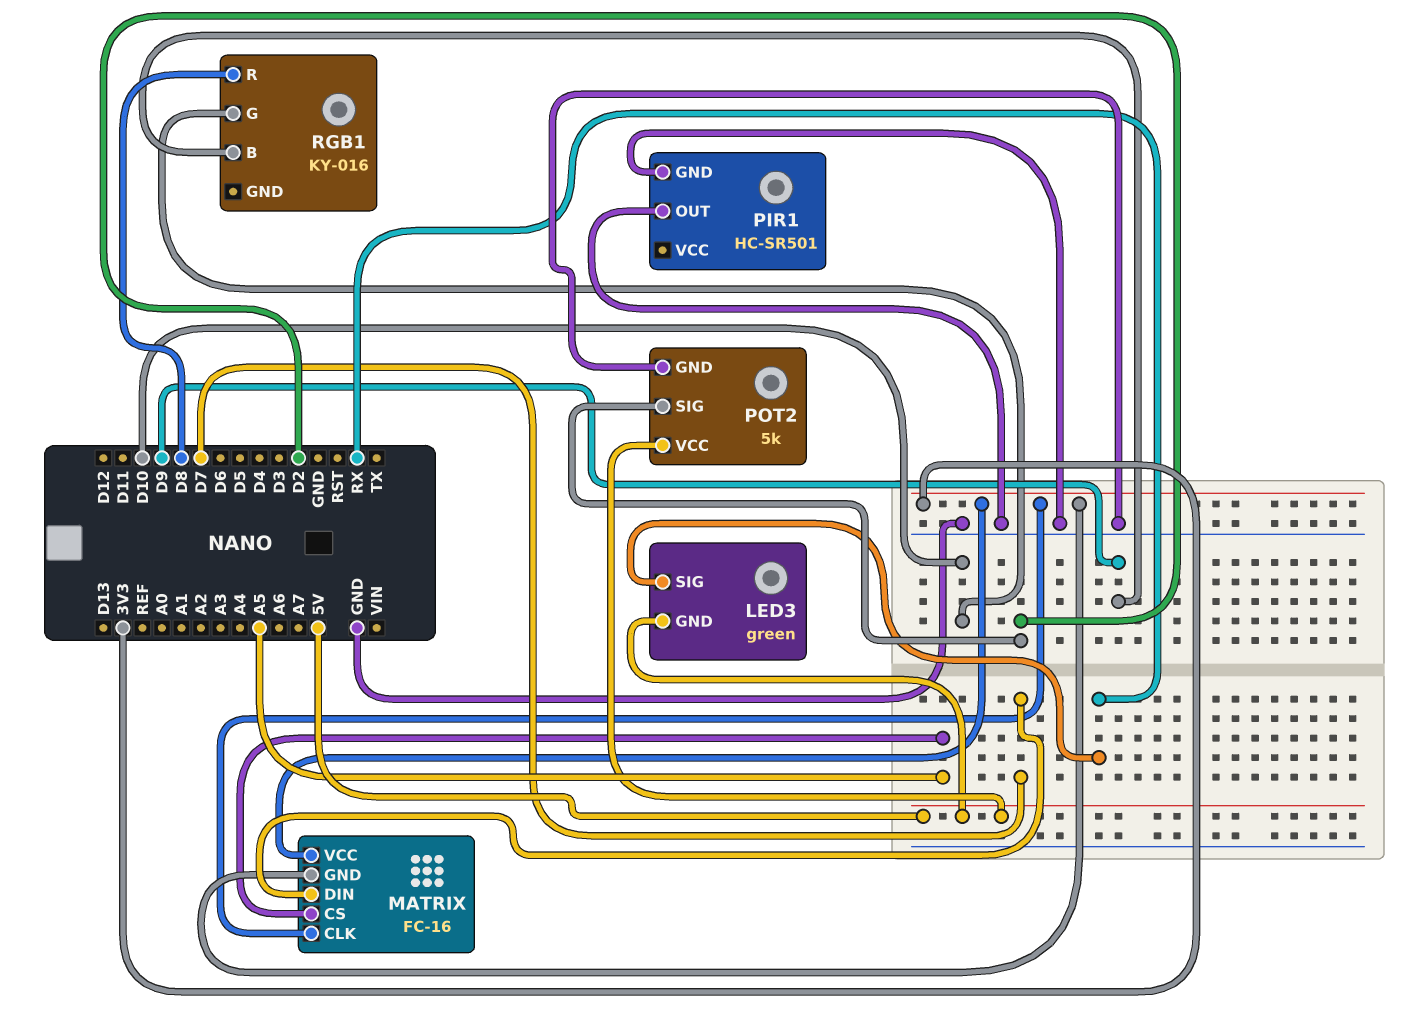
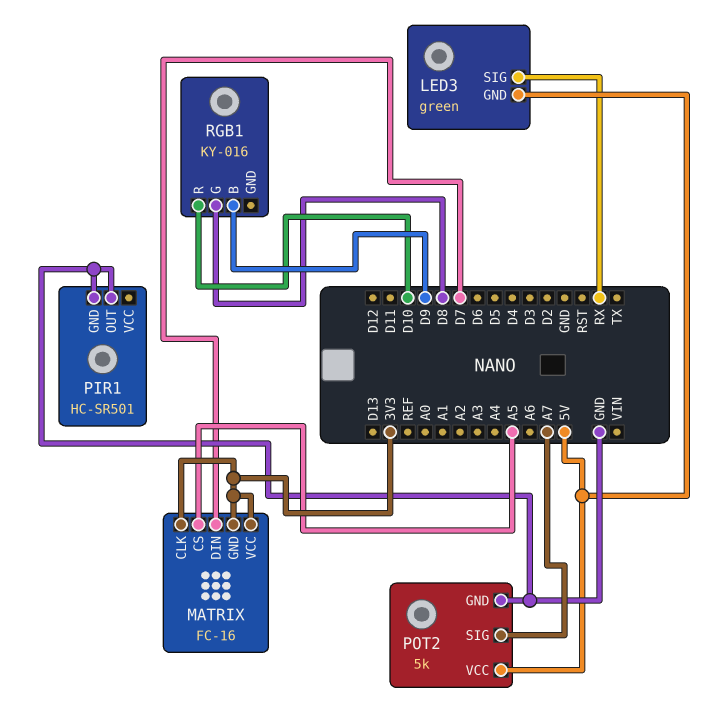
POT2 pin SIG: D2 -> A7
RGB1 pin G: D10 -> D8
RGB1 pin R: D8 -> D10

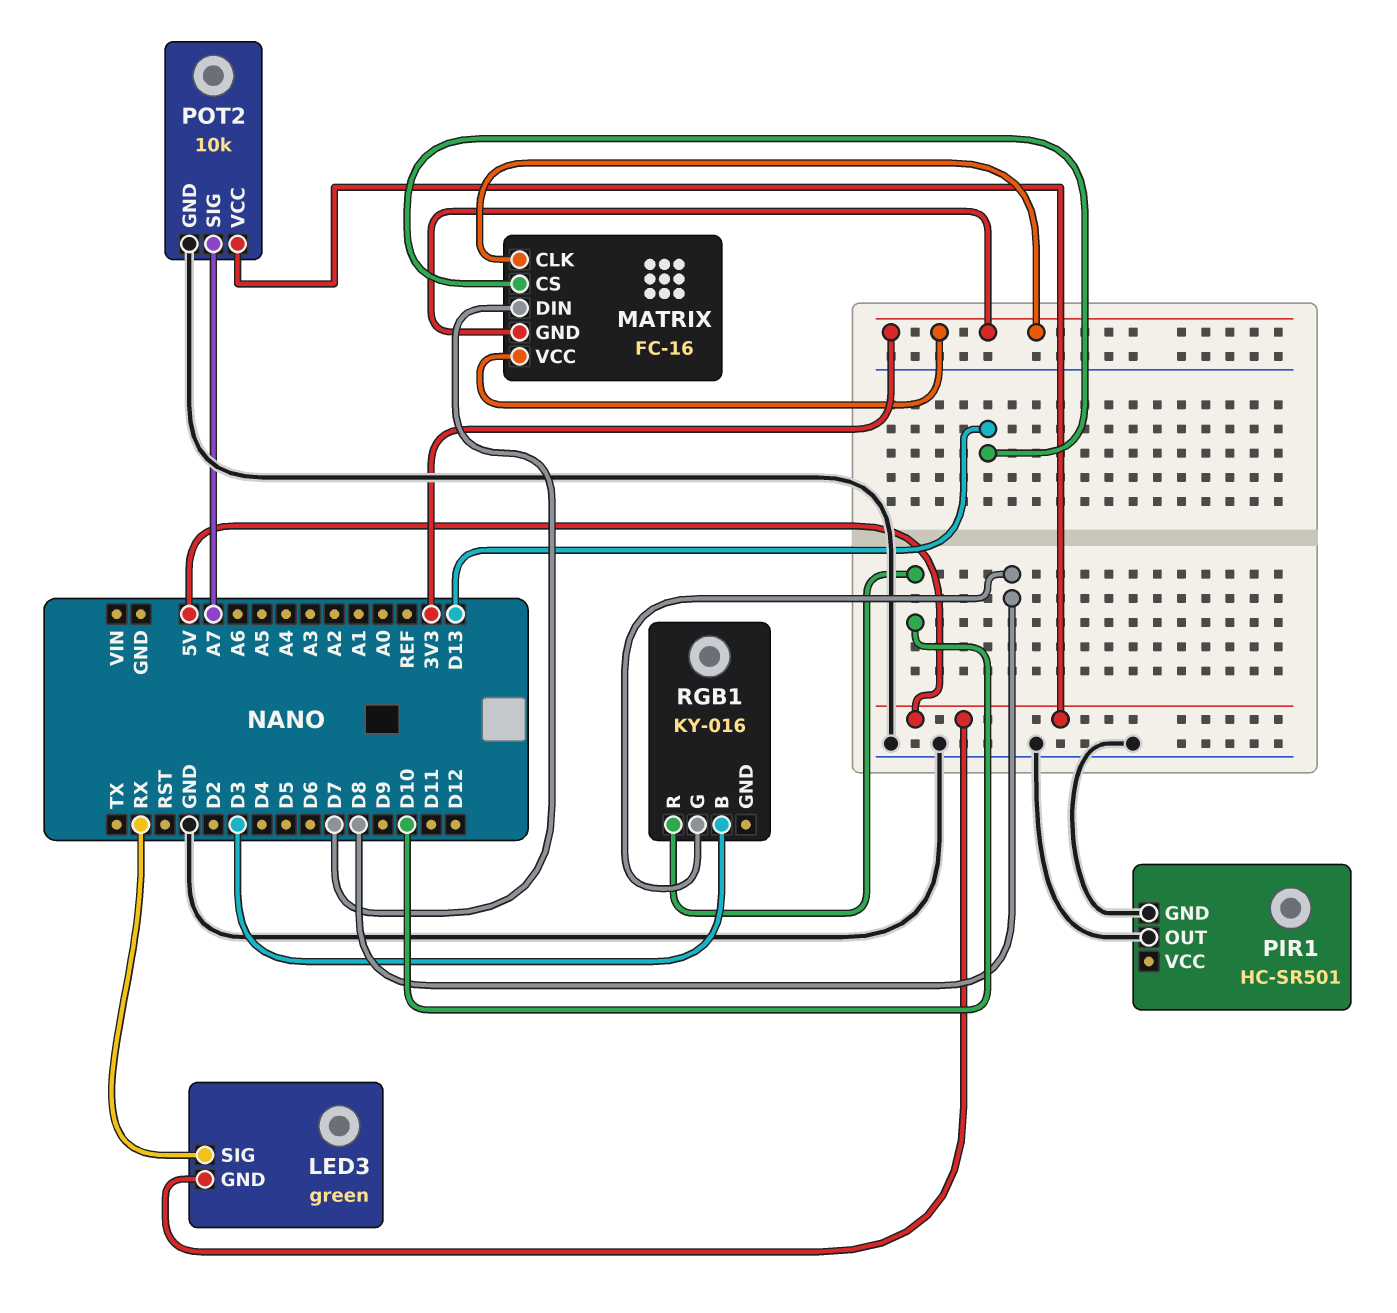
MATRIX pin CS: A5 -> D13
POT2: 5k -> 10k
RGB1 pin B: D9 -> D3

